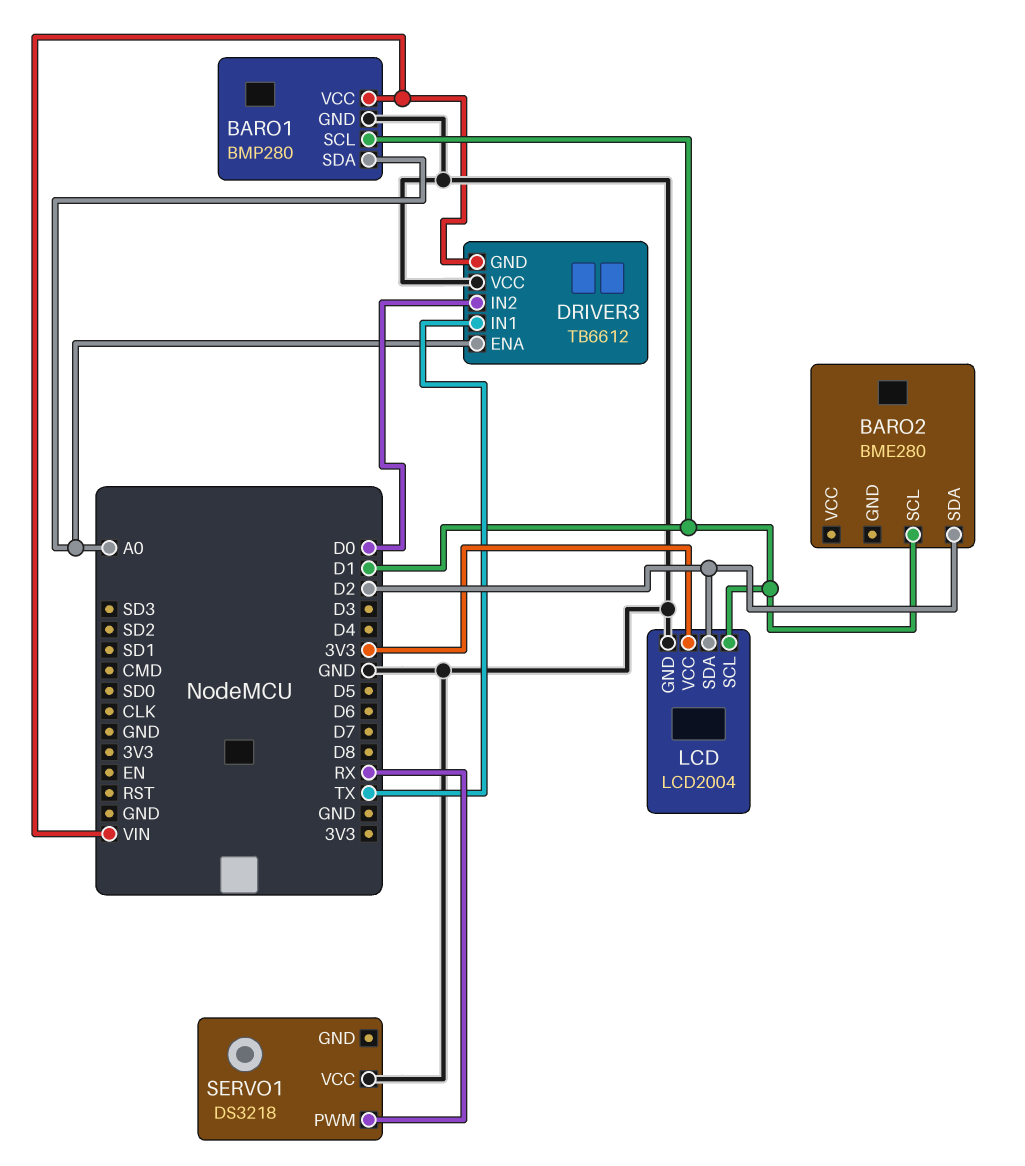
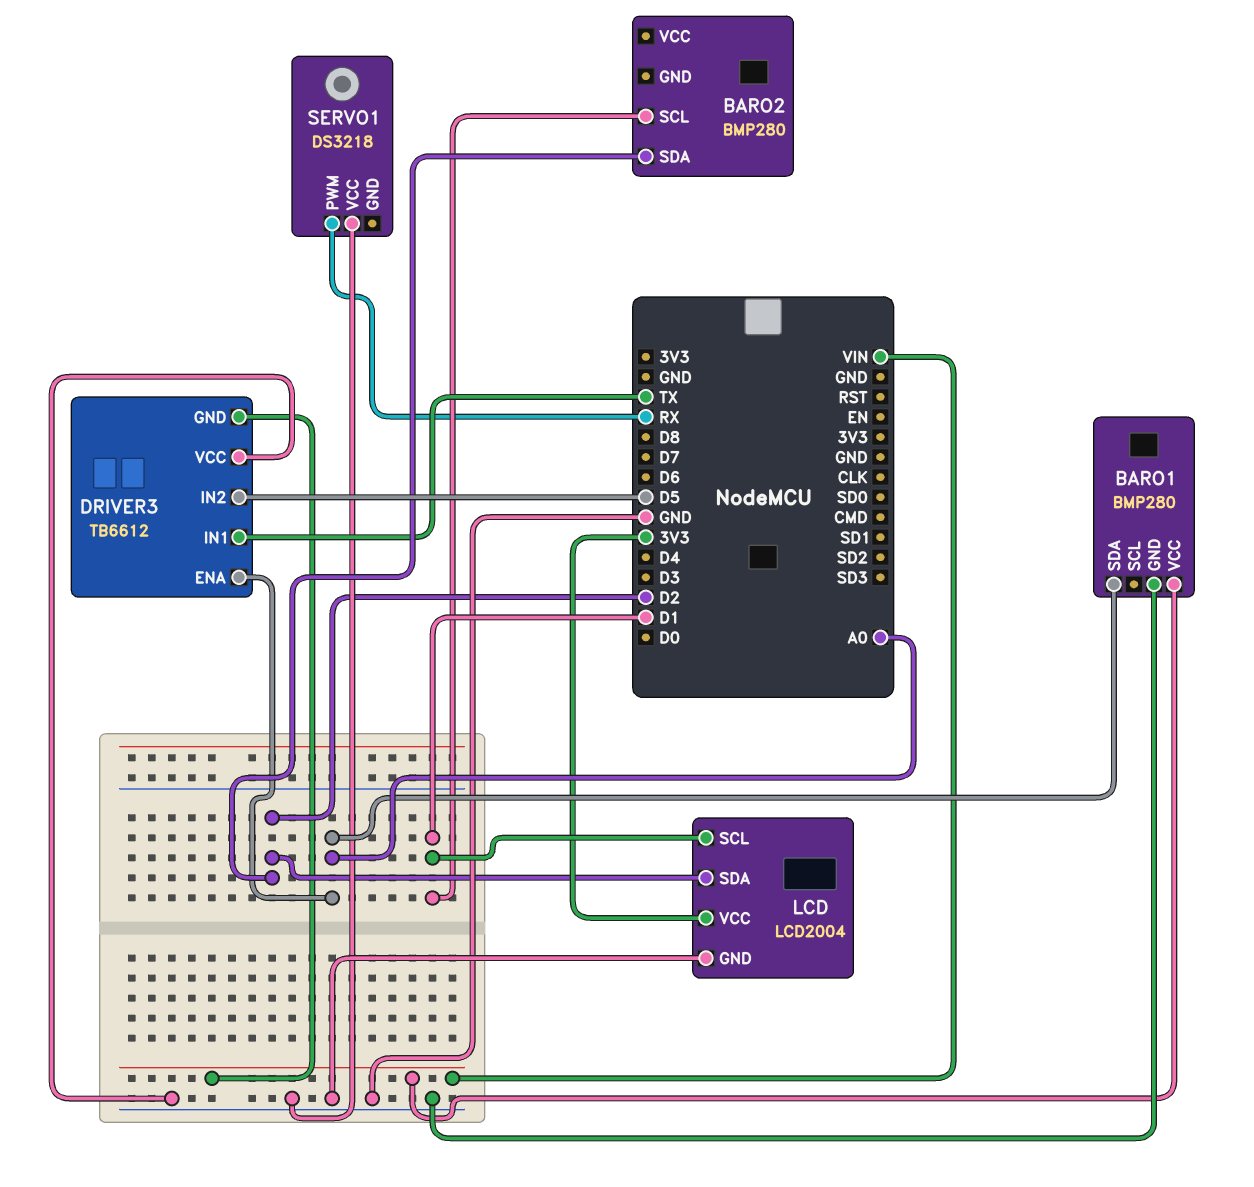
BARO1 pin SCL: D1 -> none
BARO2: BME280 -> BMP280
DRIVER3 pin IN2: D0 -> D5

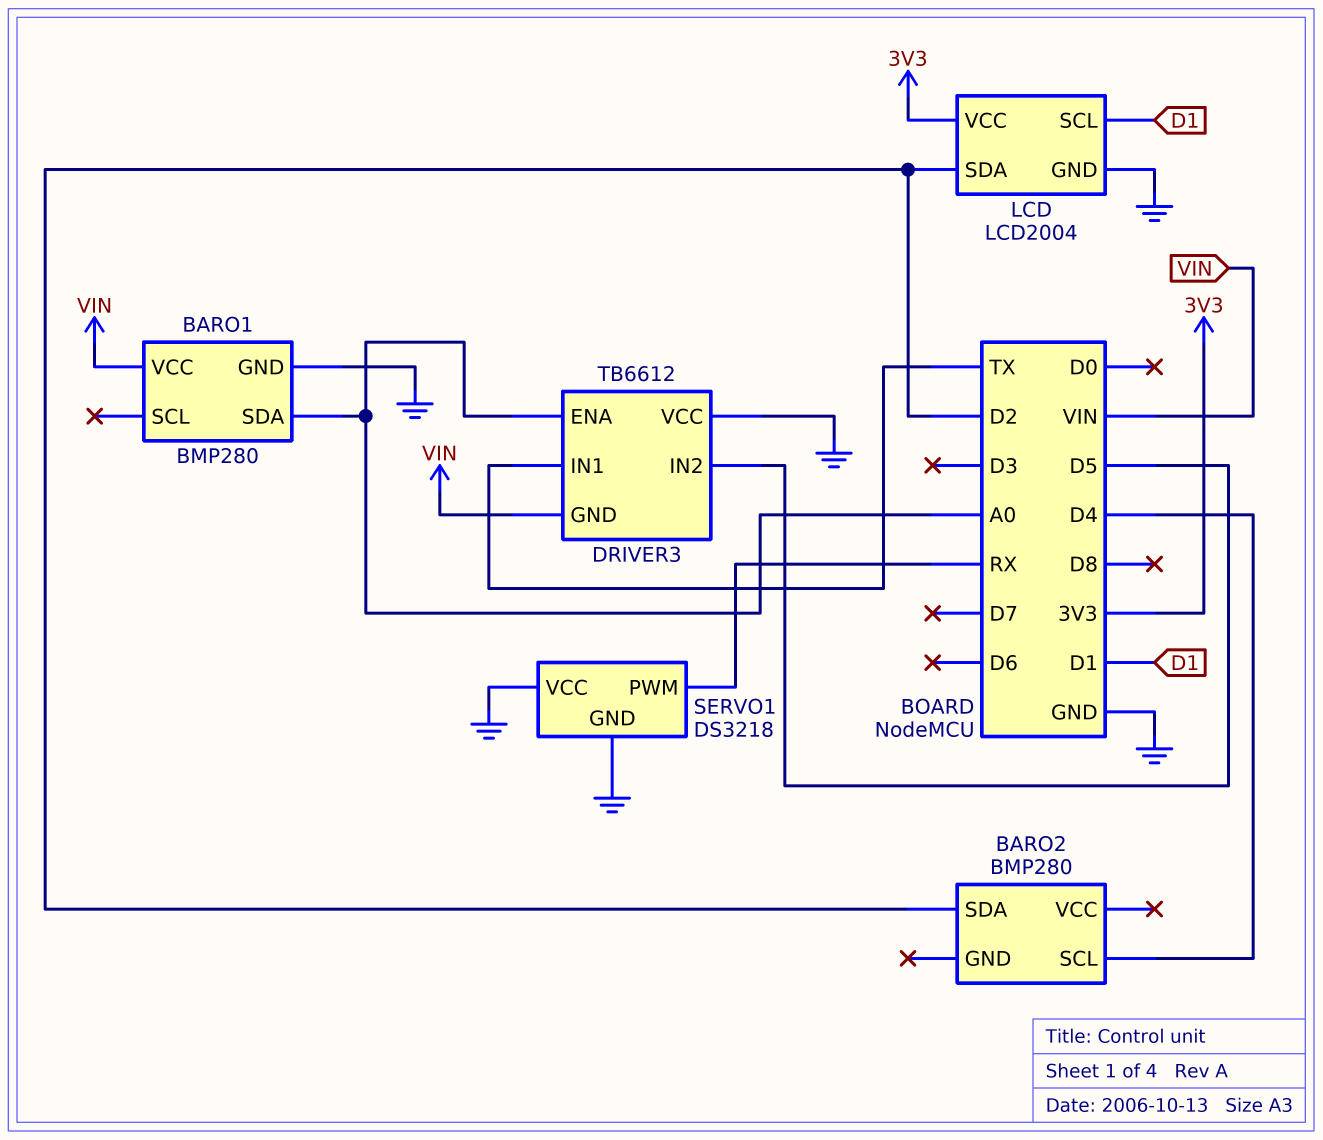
BARO2 pin SCL: D1 -> D4
SERVO1 pin GND: none -> GND

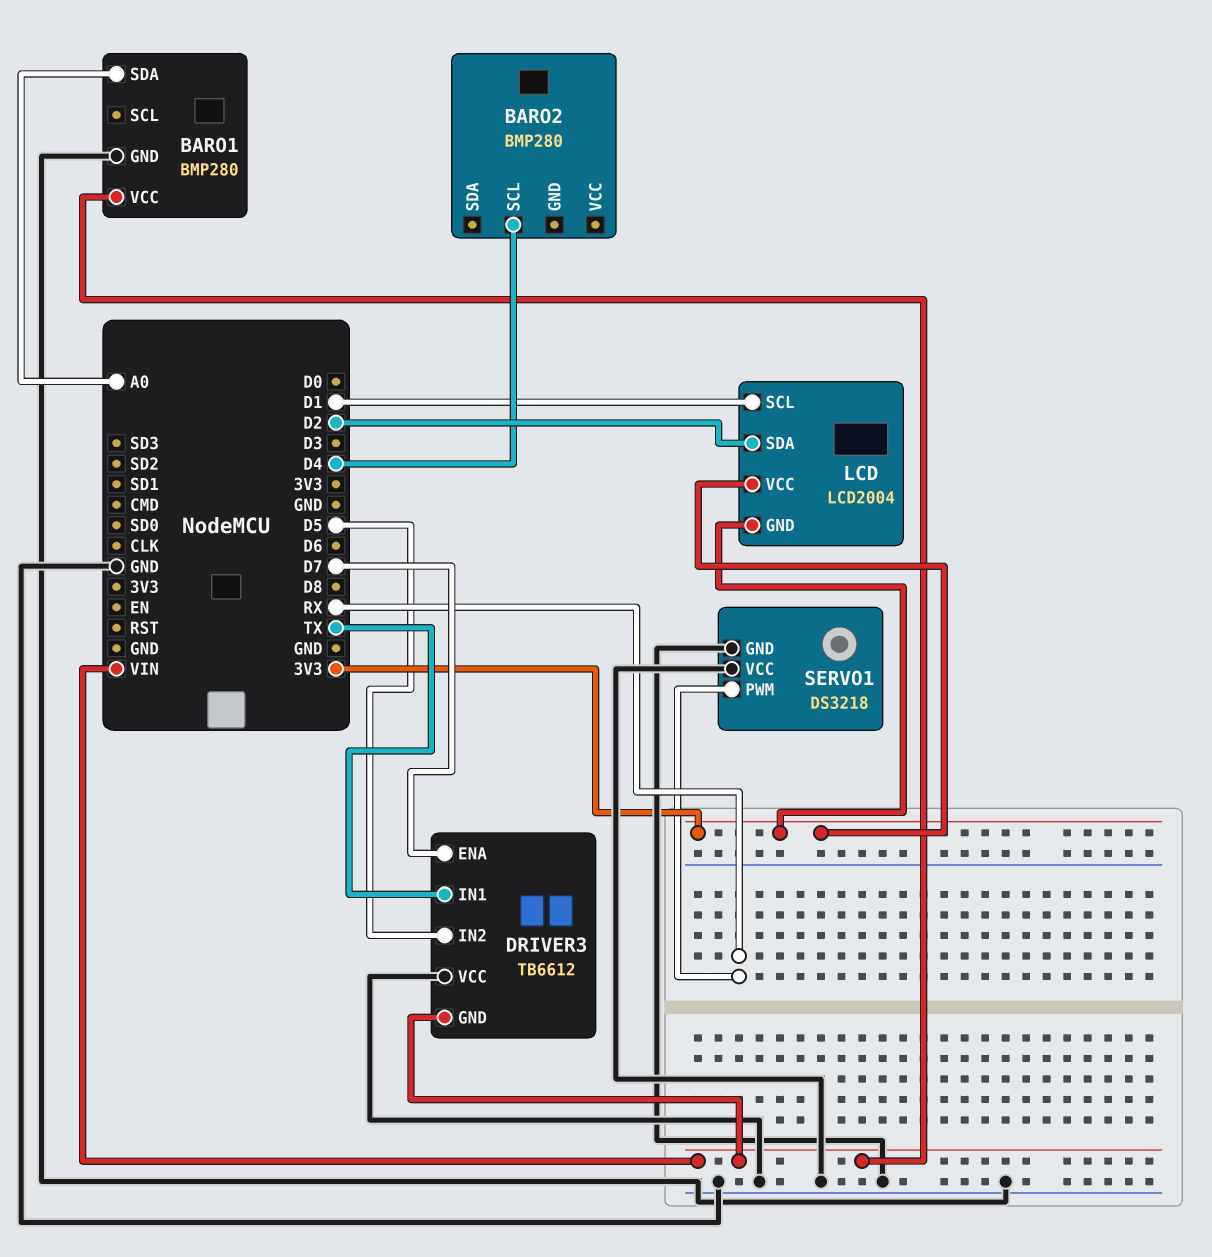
BARO2 pin SDA: D2 -> none
DRIVER3 pin ENA: A0 -> D7
LCD pin GND: GND -> 3V3

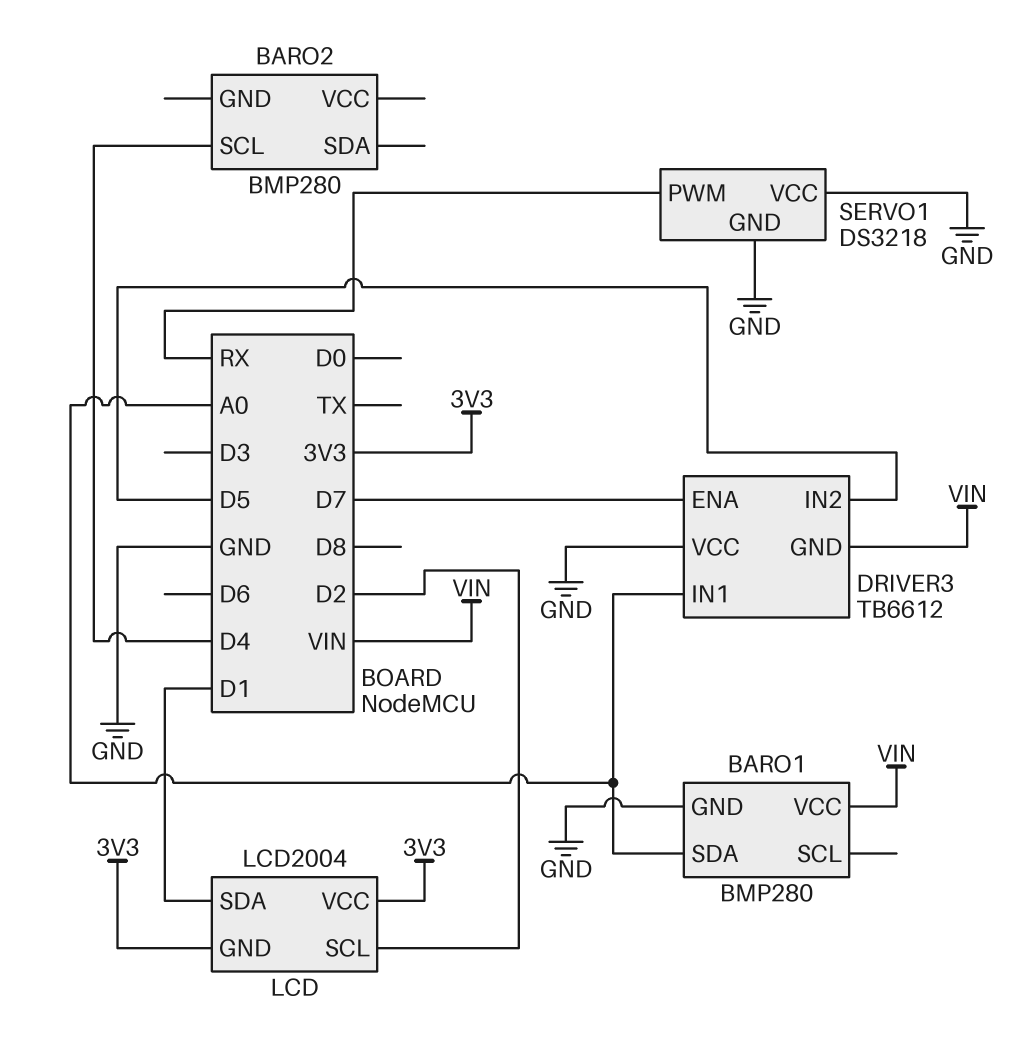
DRIVER3 pin IN1: TX -> A0
LCD pin SCL: D1 -> D2
LCD pin SDA: D2 -> D1

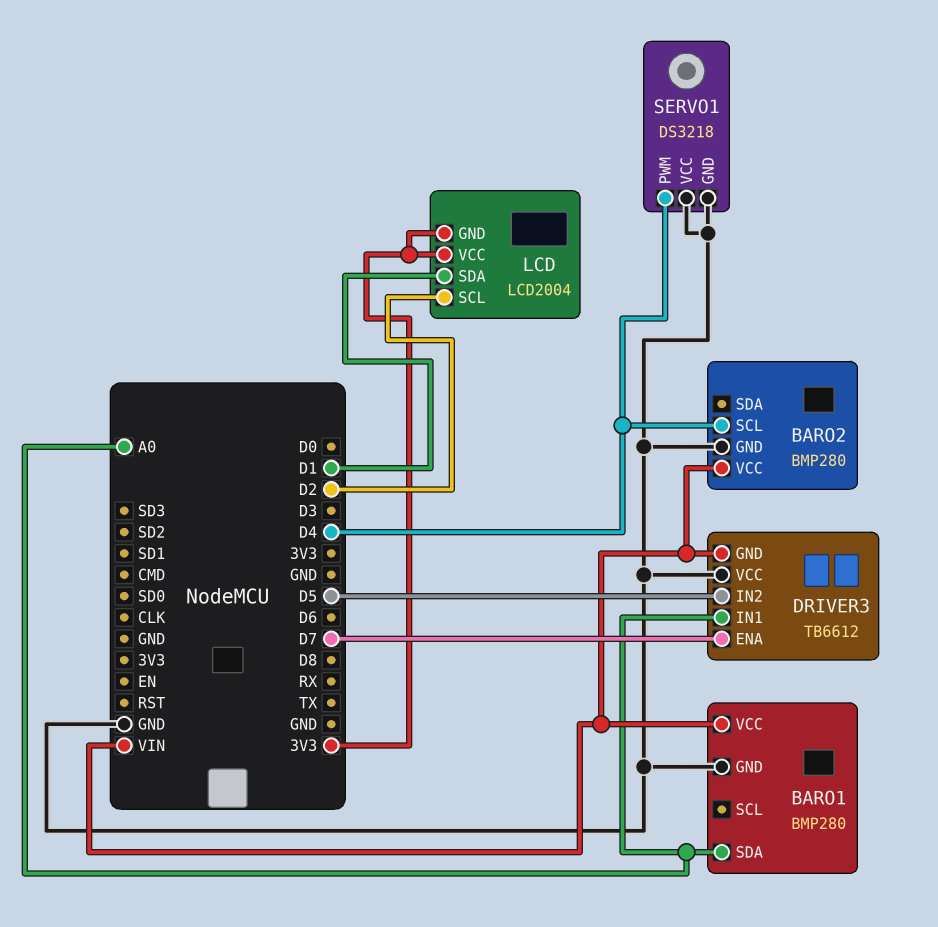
BARO2 pin GND: none -> GND
BARO2 pin VCC: none -> VIN
SERVO1 pin PWM: RX -> D4

